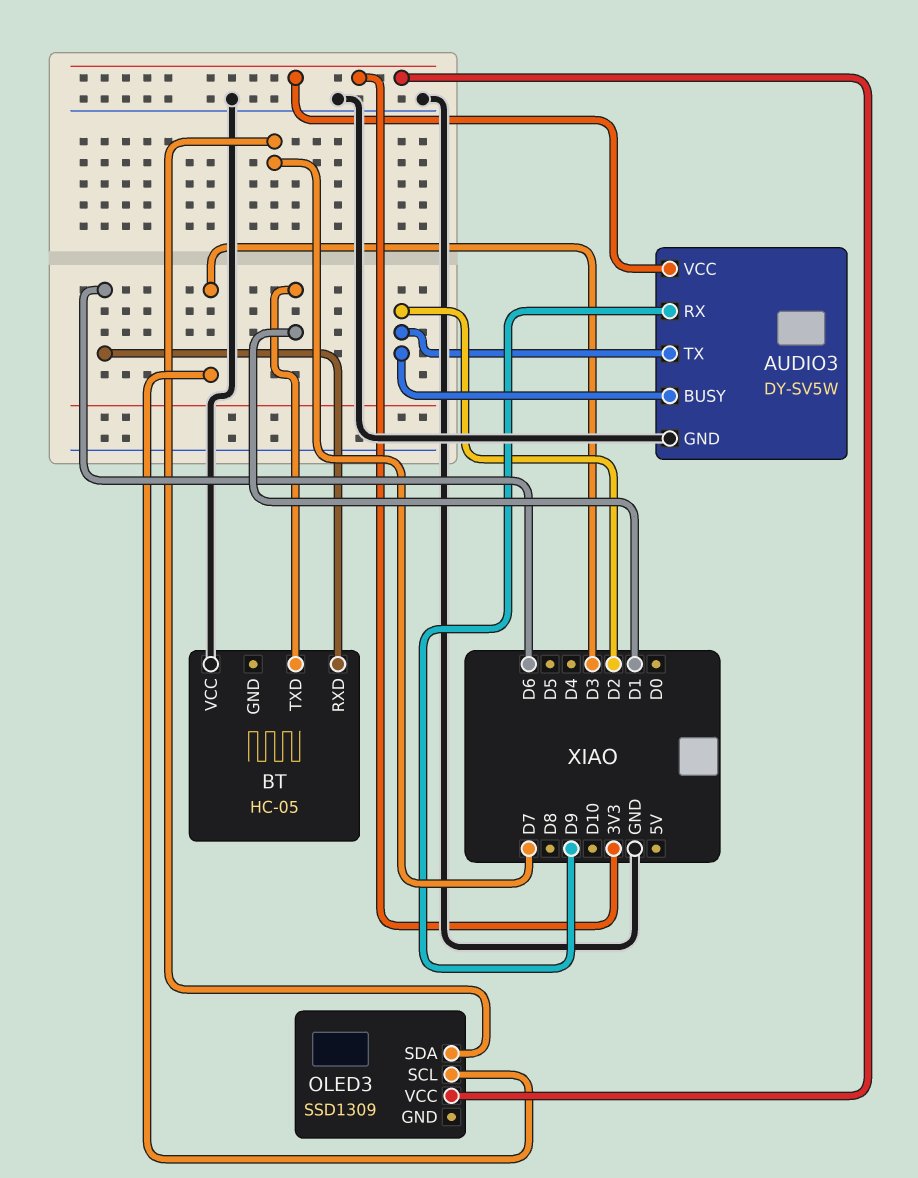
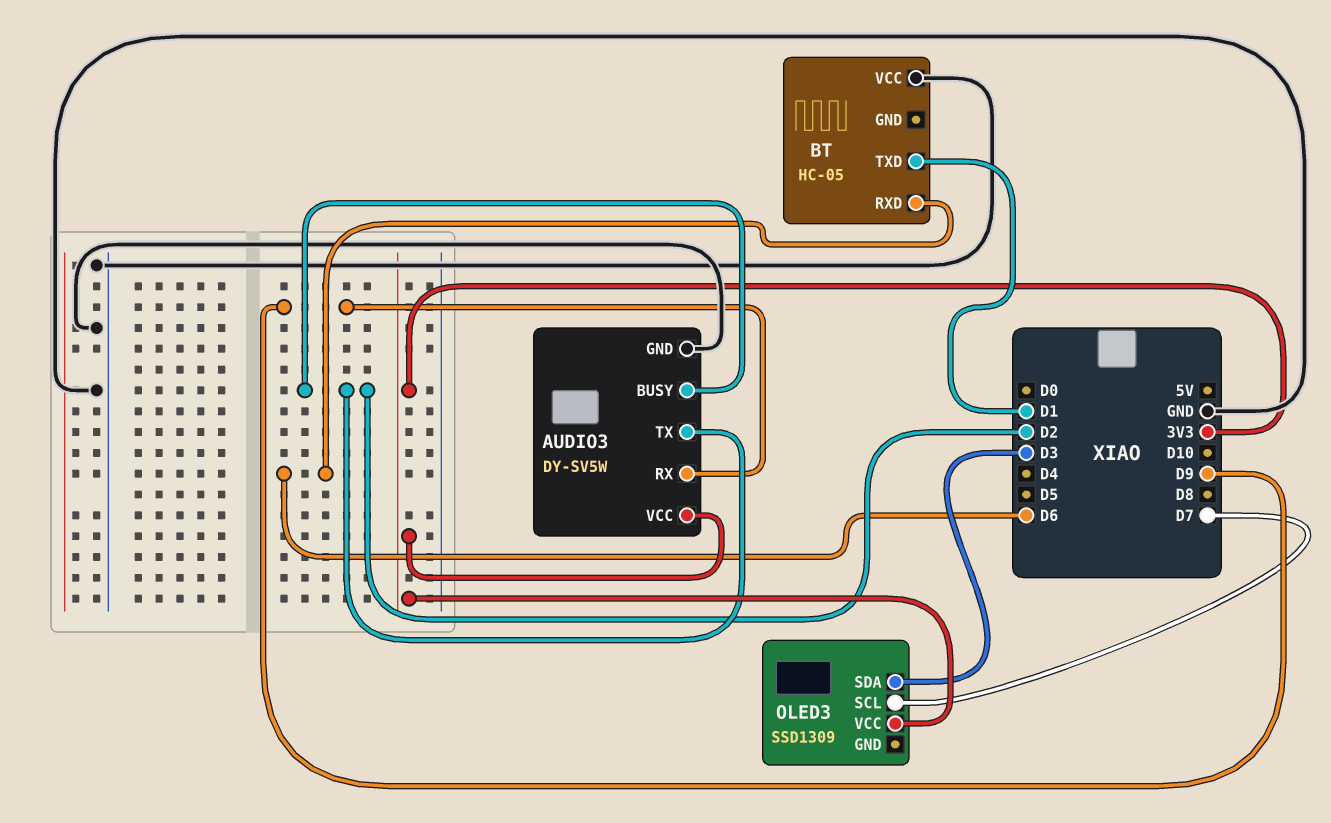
OLED3 pin SCL: D3 -> D7
OLED3 pin SDA: D7 -> D3

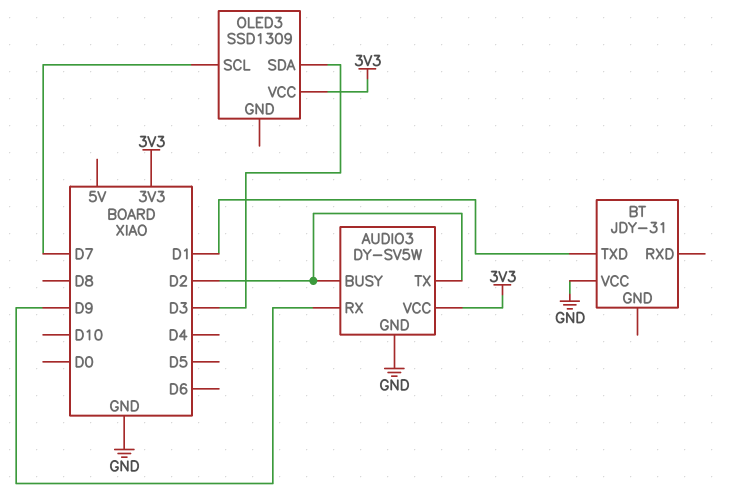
BT: HC-05 -> JDY-31
BT pin RXD: D6 -> none

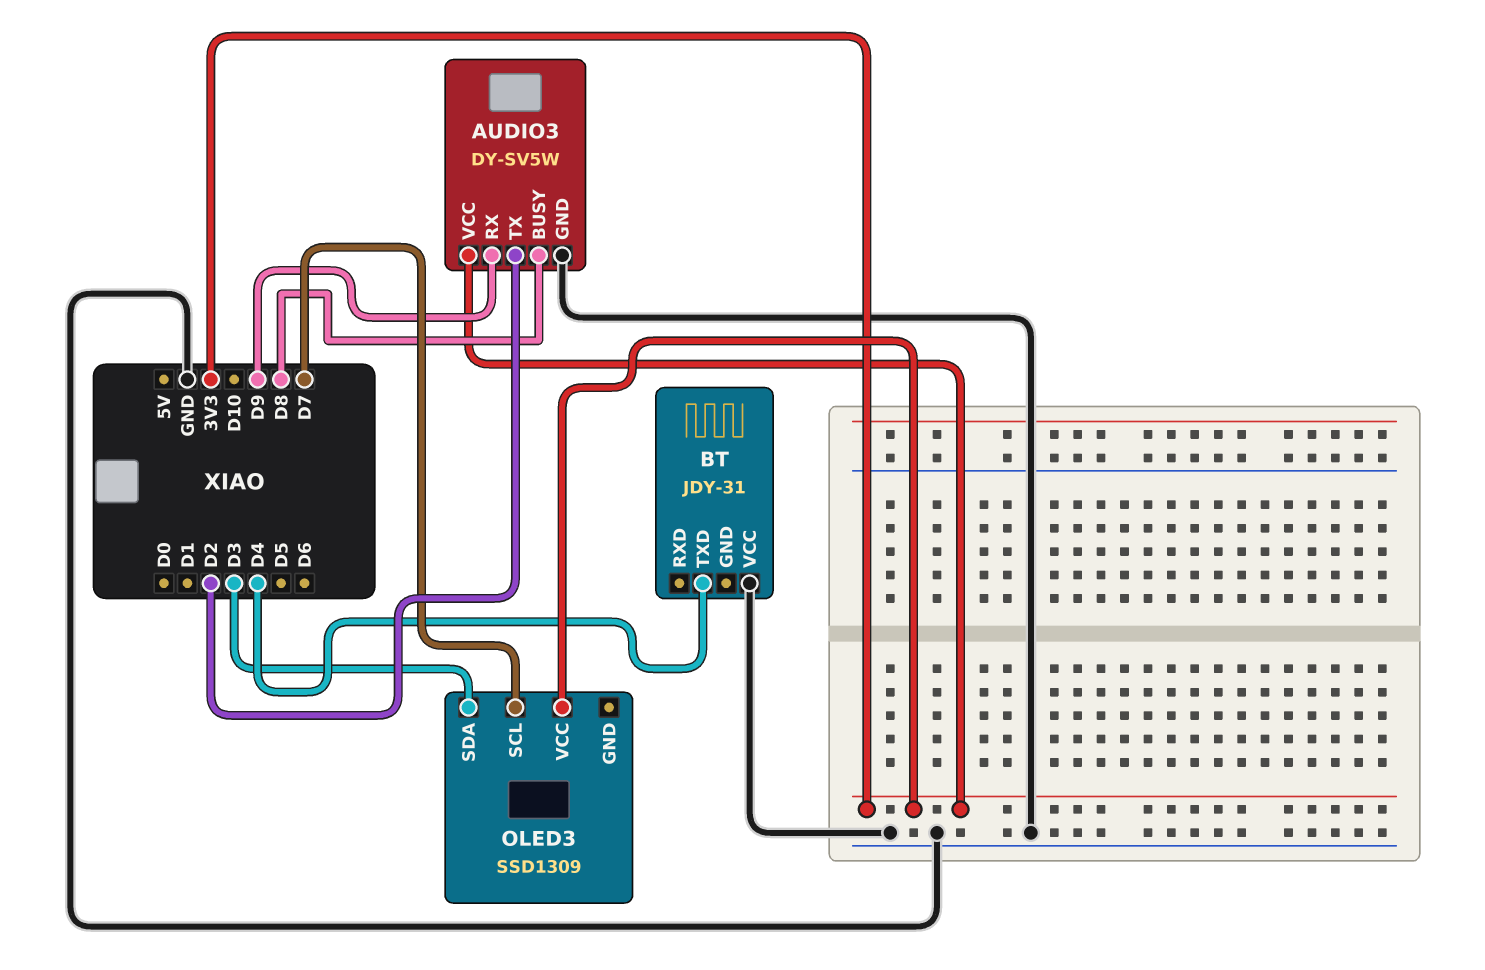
AUDIO3 pin BUSY: D2 -> D8
BT pin TXD: D1 -> D4

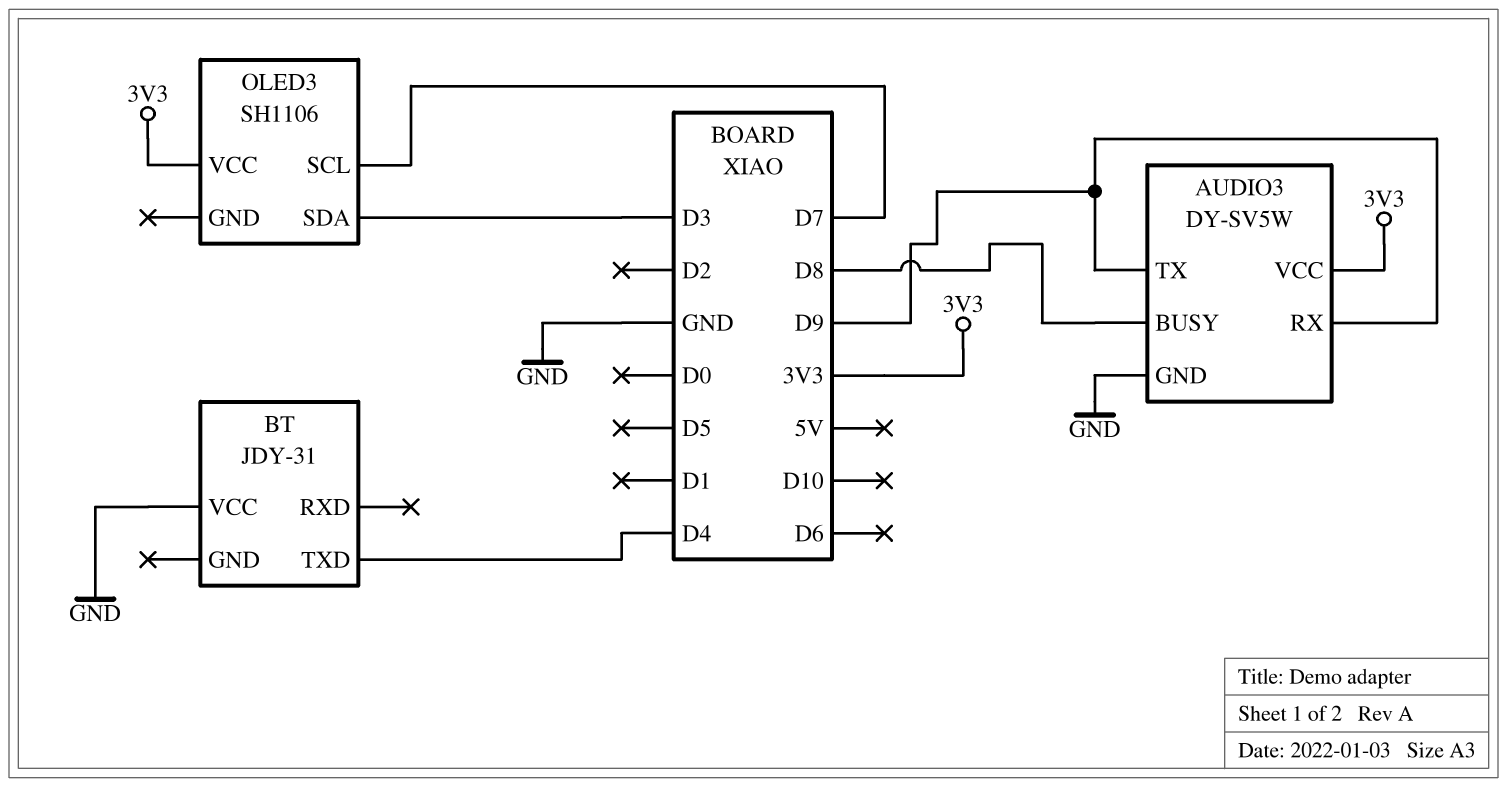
AUDIO3 pin TX: D2 -> D9
OLED3: SSD1309 -> SH1106

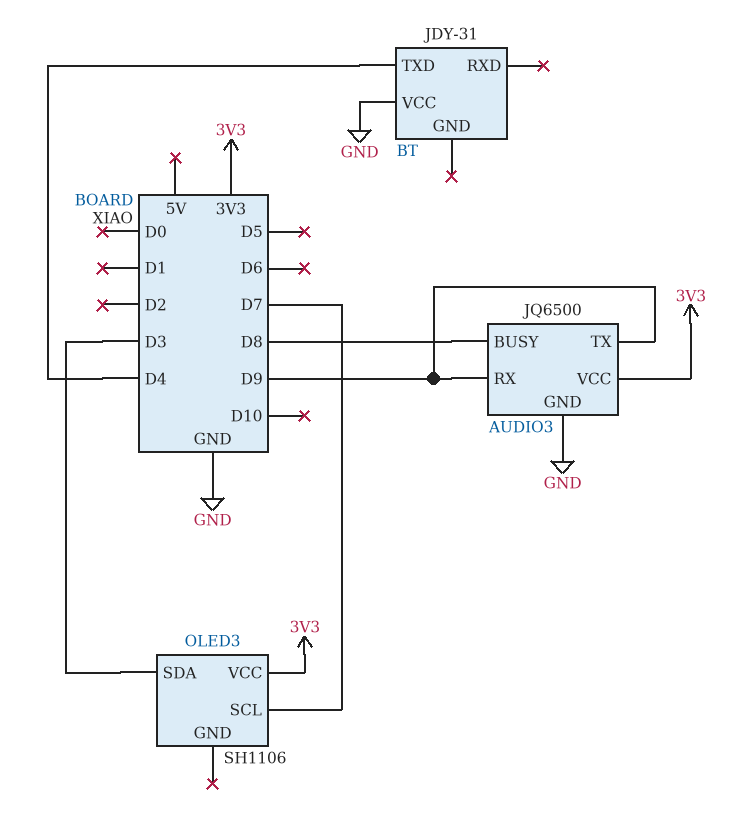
AUDIO3: DY-SV5W -> JQ6500

